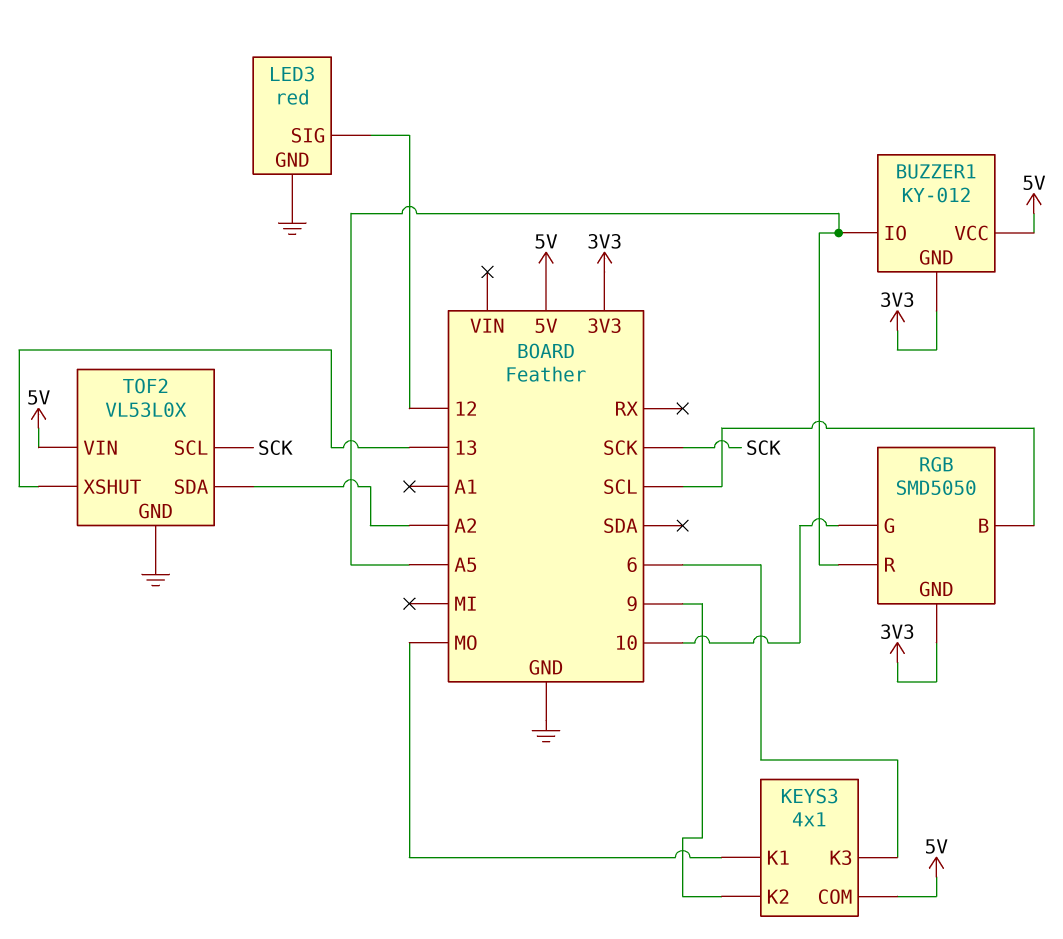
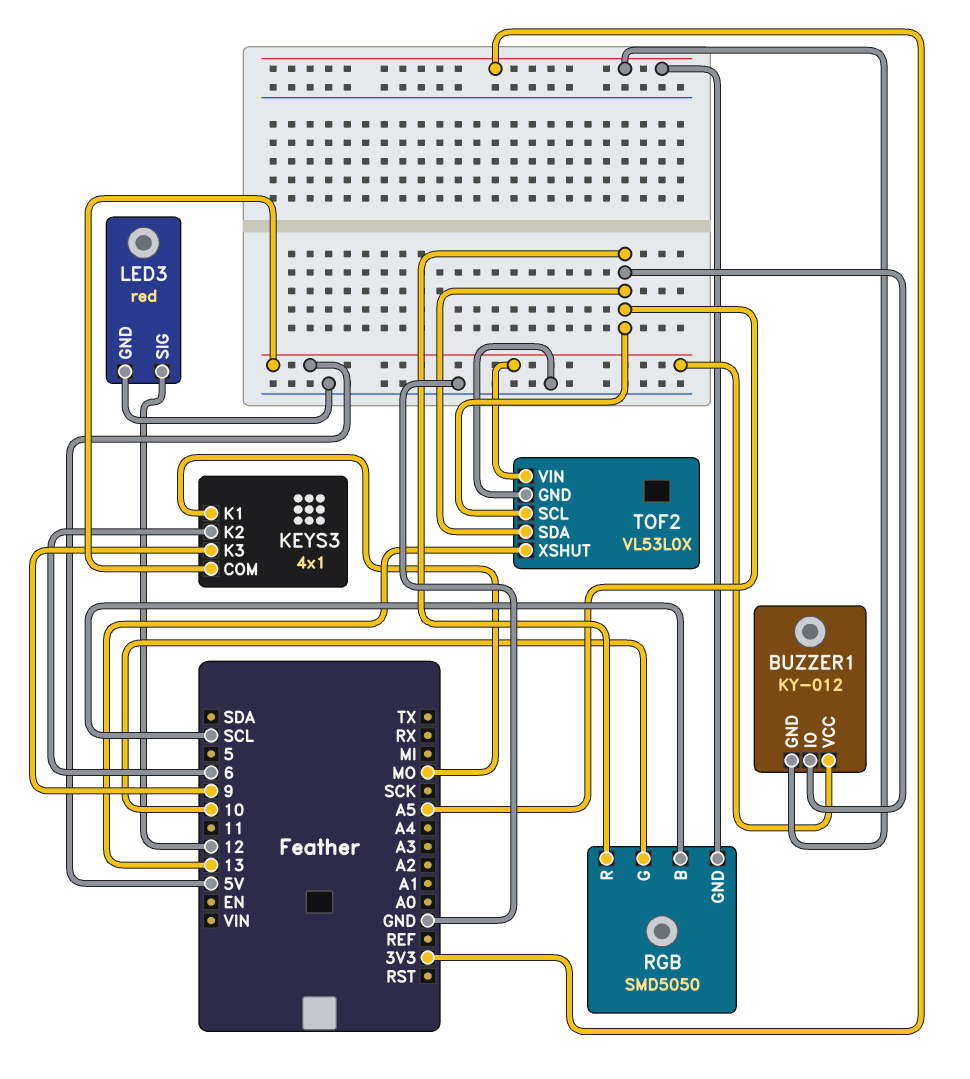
KEYS3 pin K2: 9 -> 6
KEYS3 pin K3: 6 -> 9
TOF2 pin SCL: SCK -> A5
TOF2 pin SDA: A2 -> A5

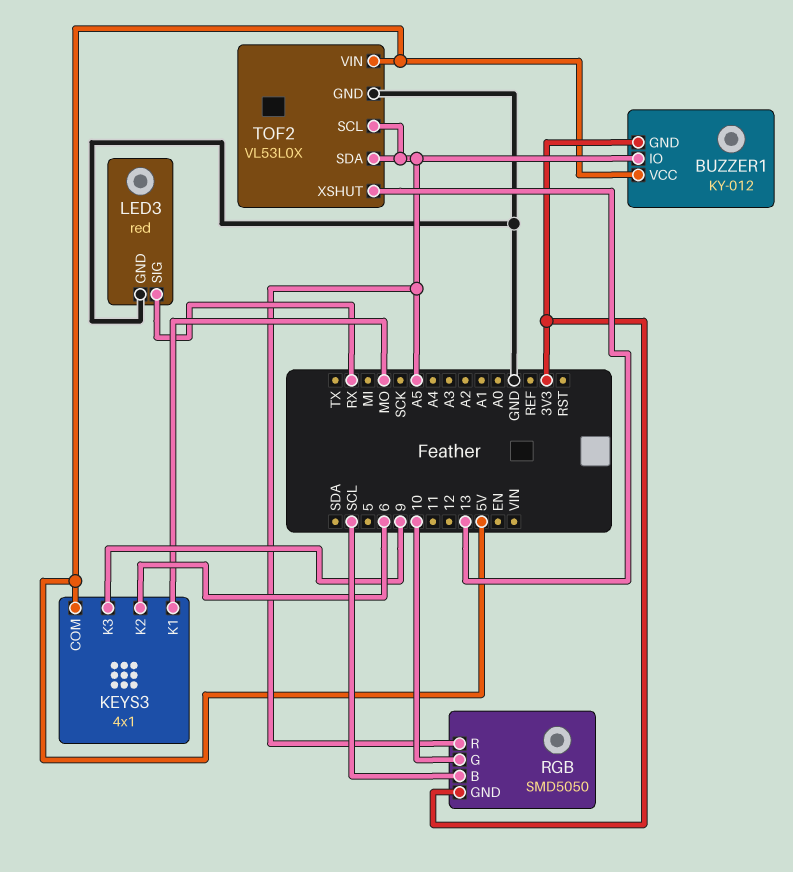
LED3 pin SIG: 12 -> RX

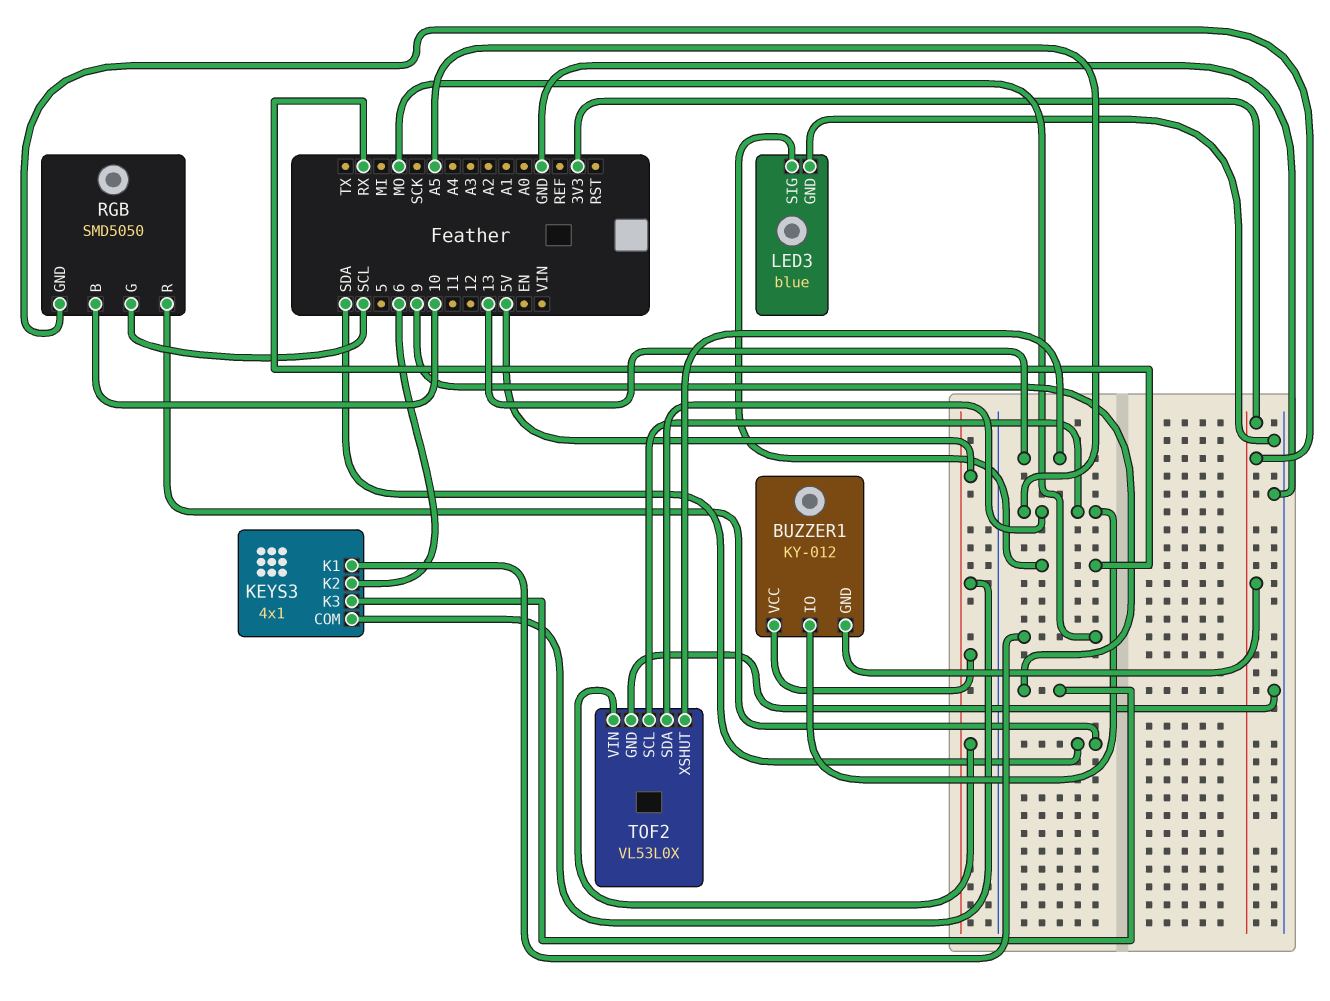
LED3: red -> blue
RGB pin B: SCL -> 10
RGB pin G: 10 -> SCL
RGB pin R: A5 -> SDA

